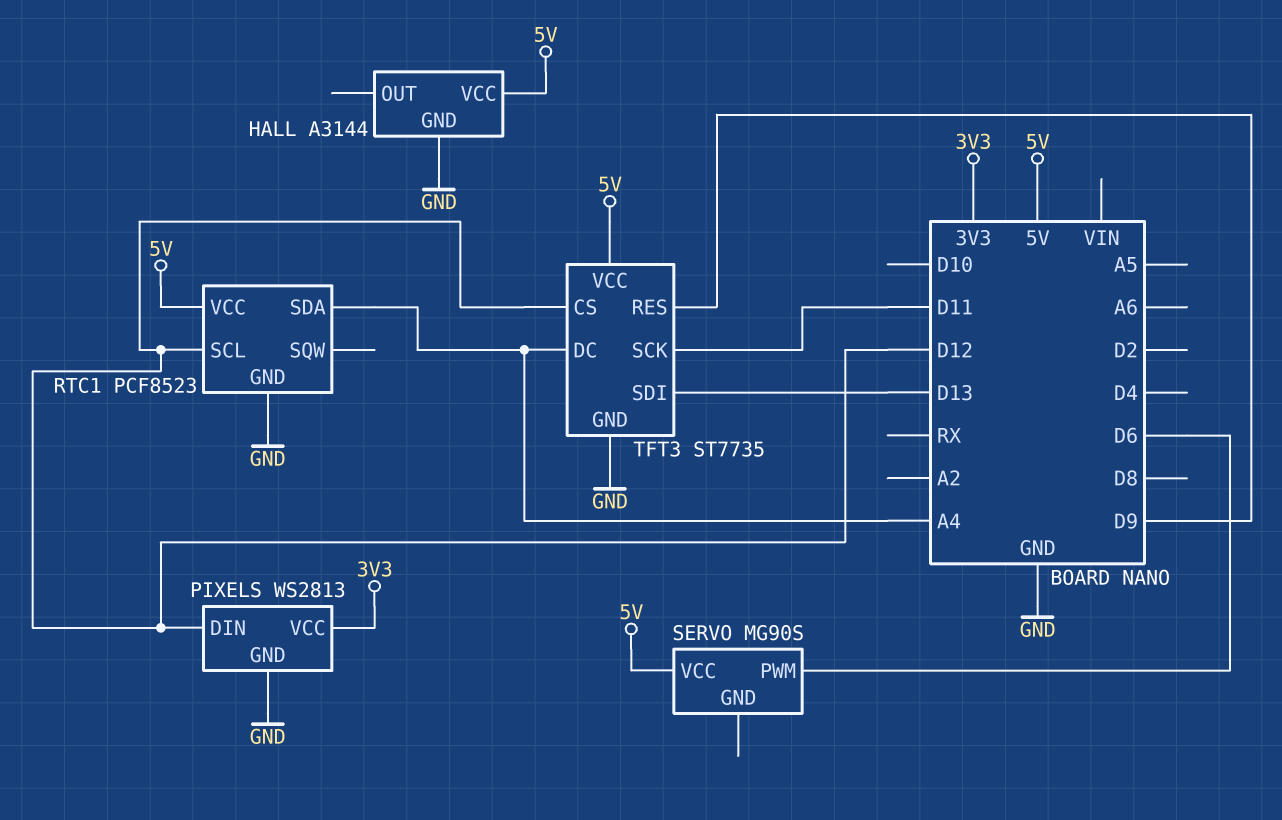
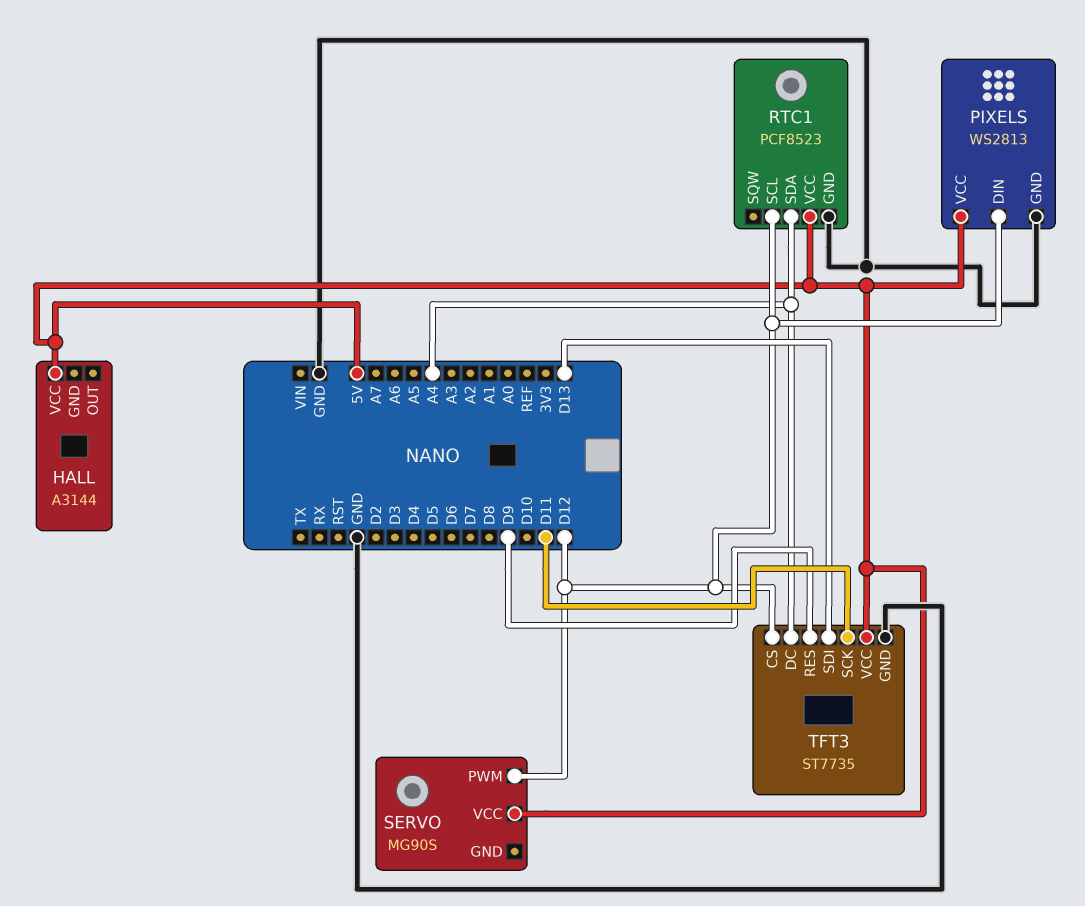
HALL pin GND: GND -> none
PIXELS pin VCC: 3V3 -> 5V
SERVO pin PWM: D6 -> D12

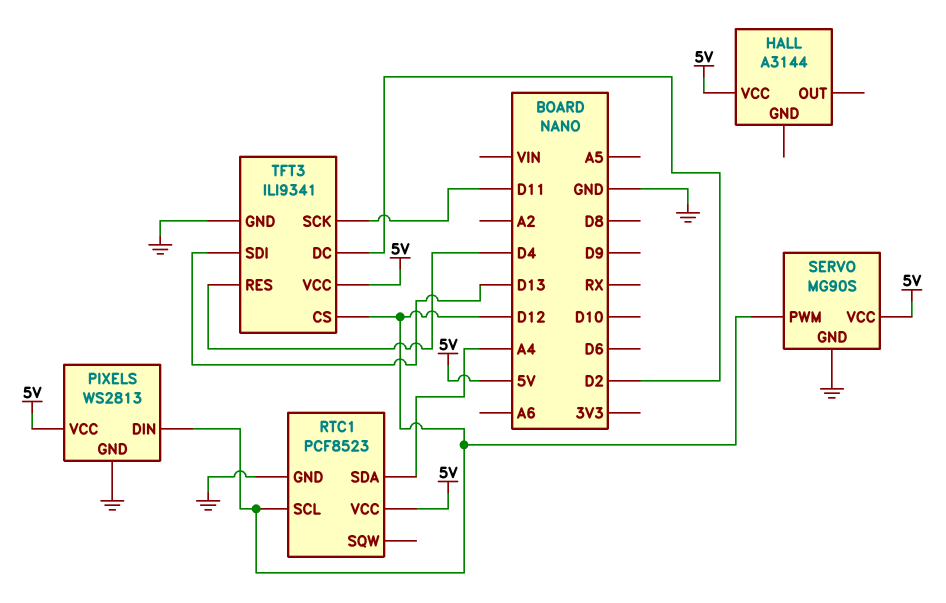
SERVO pin GND: none -> GND
TFT3: ST7735 -> ILI9341
TFT3 pin DC: A4 -> D2
TFT3 pin RES: D9 -> D4

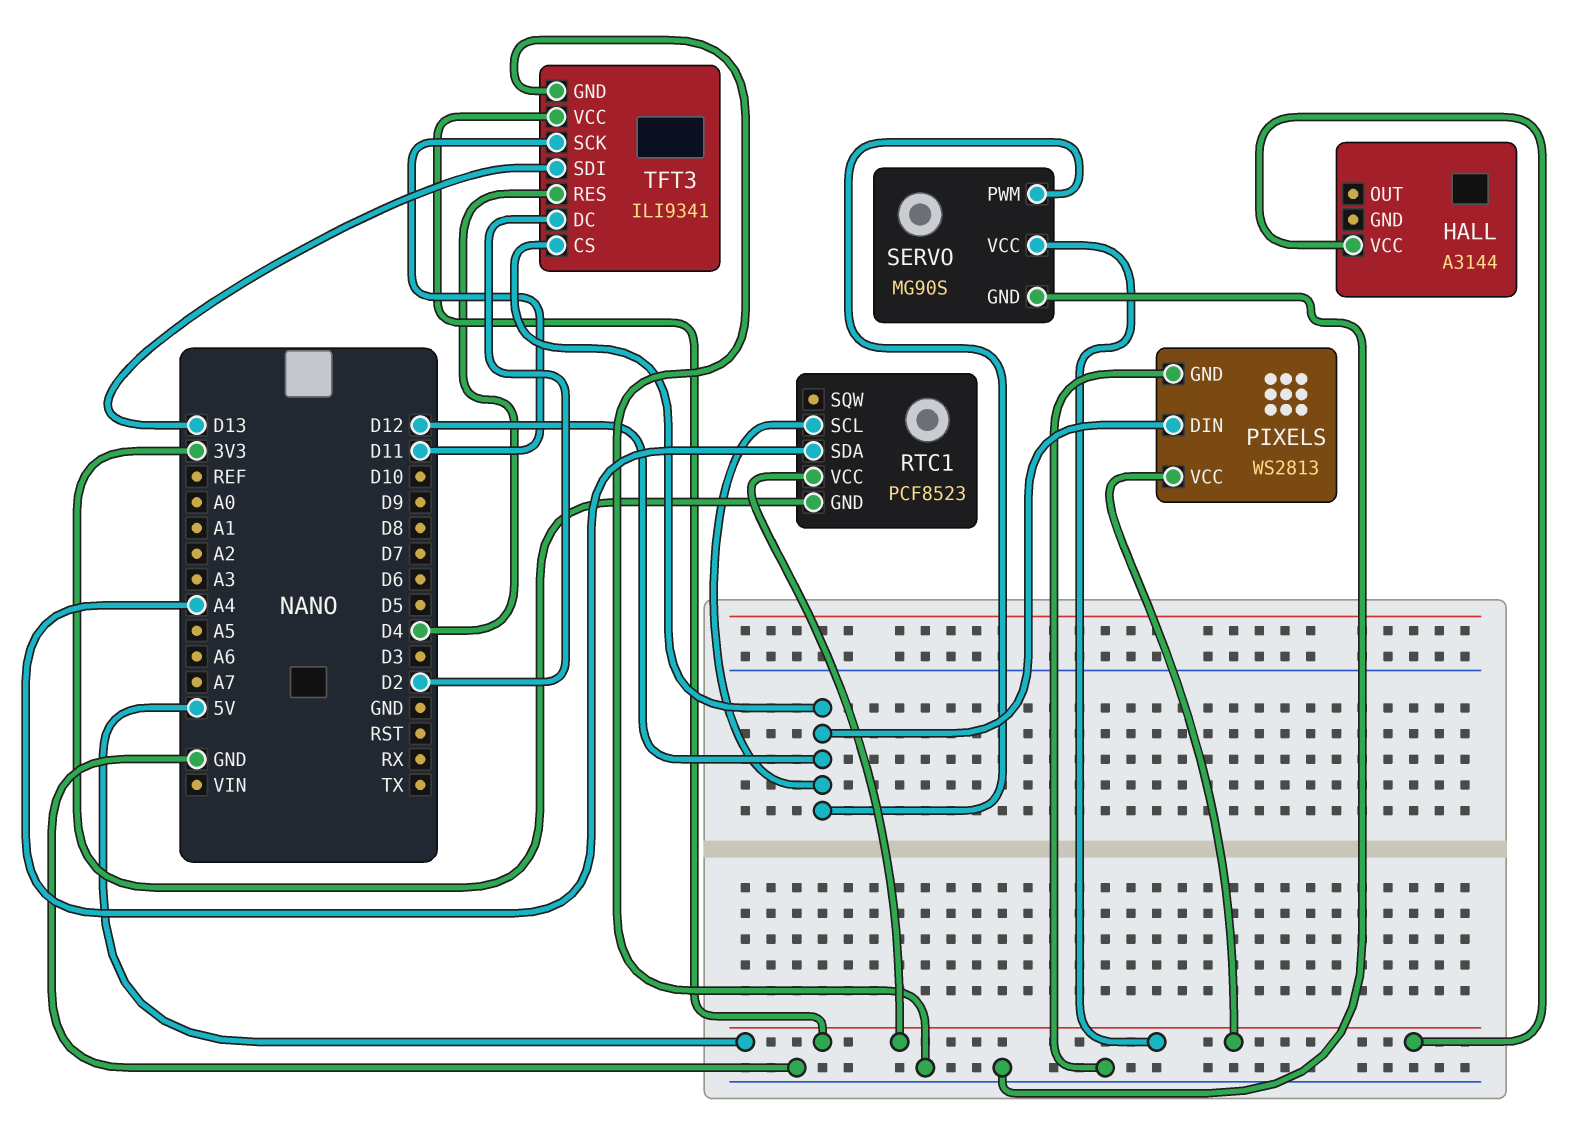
RTC1 pin GND: GND -> 3V3

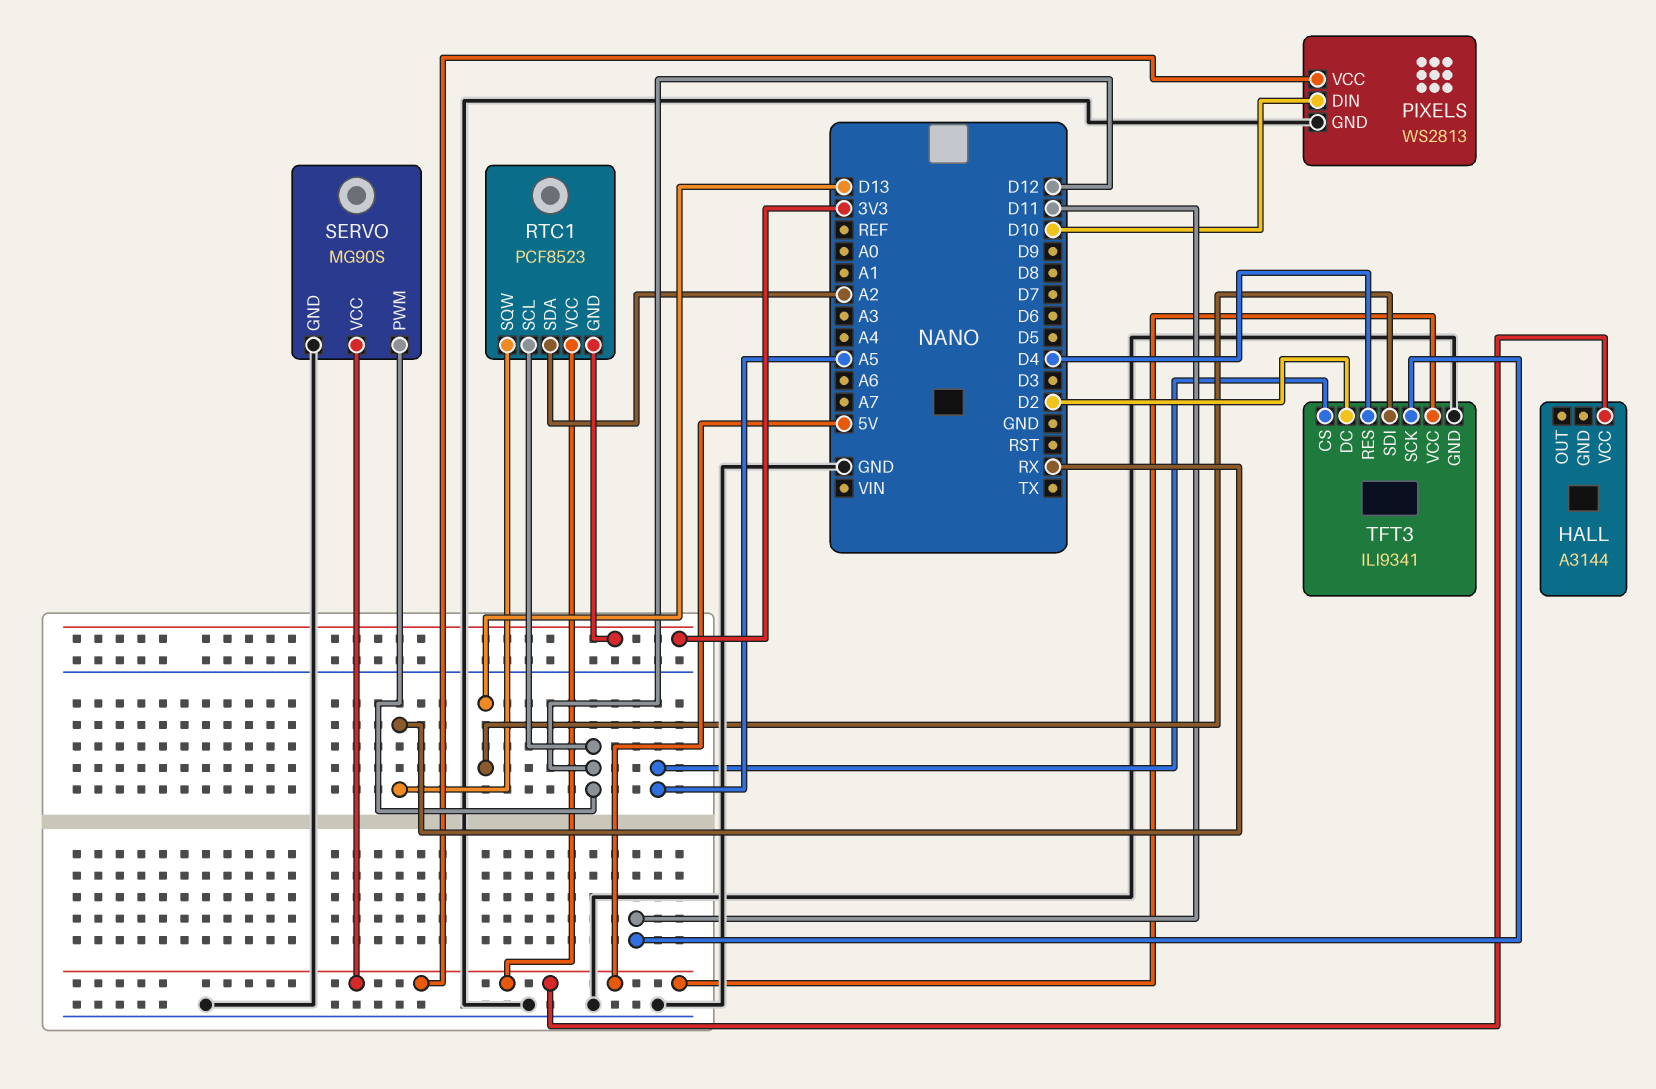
PIXELS pin DIN: D12 -> D10
RTC1 pin SDA: A4 -> A2
RTC1 pin SQW: none -> RX
TFT3 pin CS: D12 -> A5

